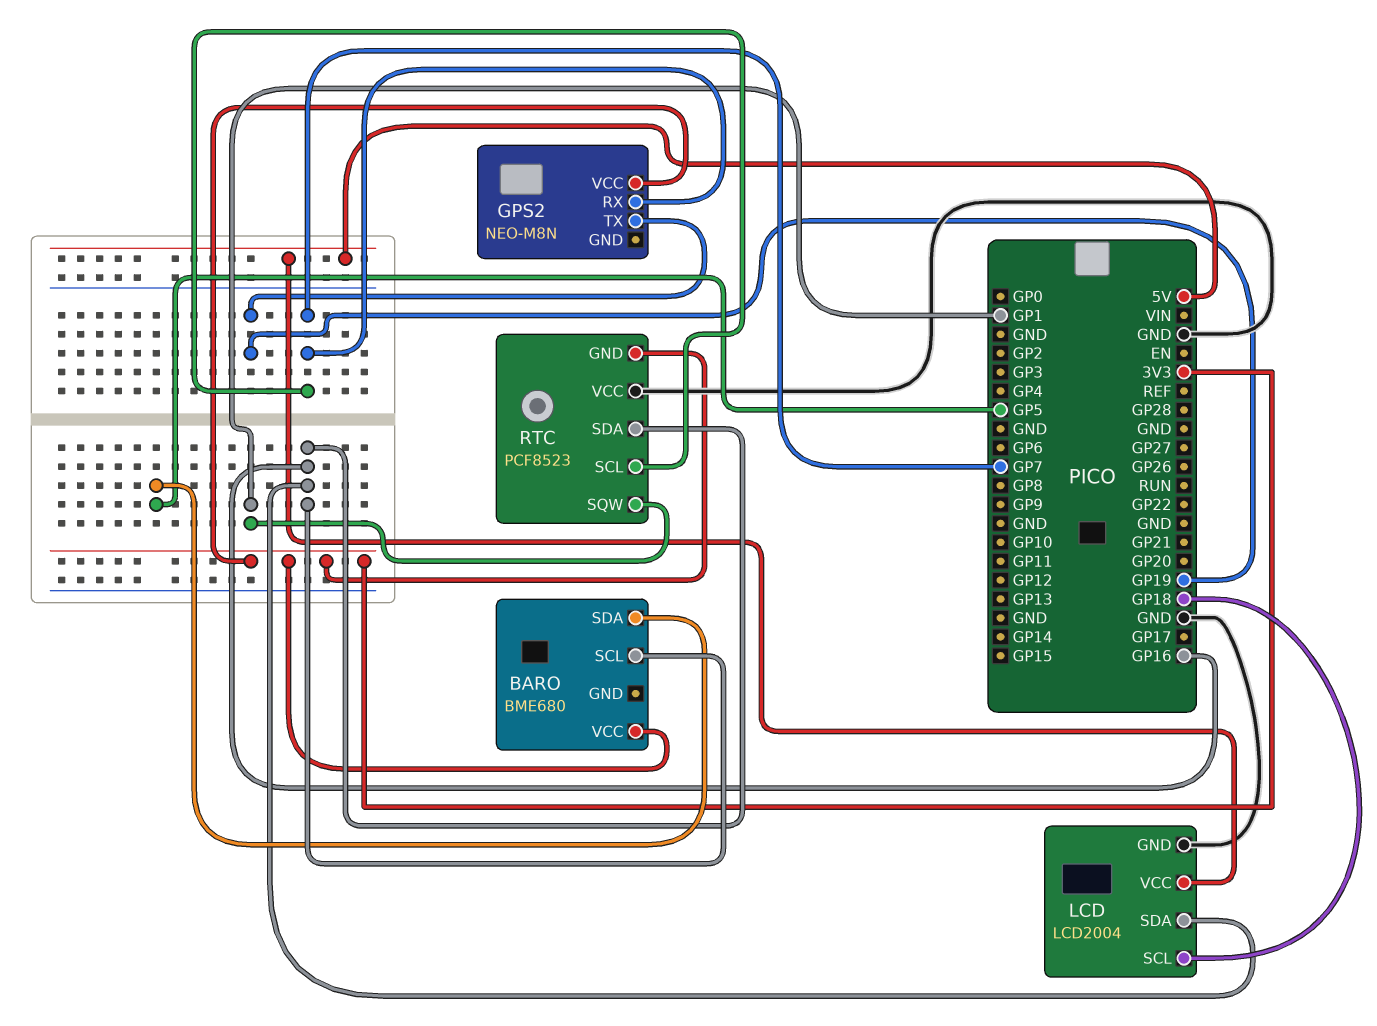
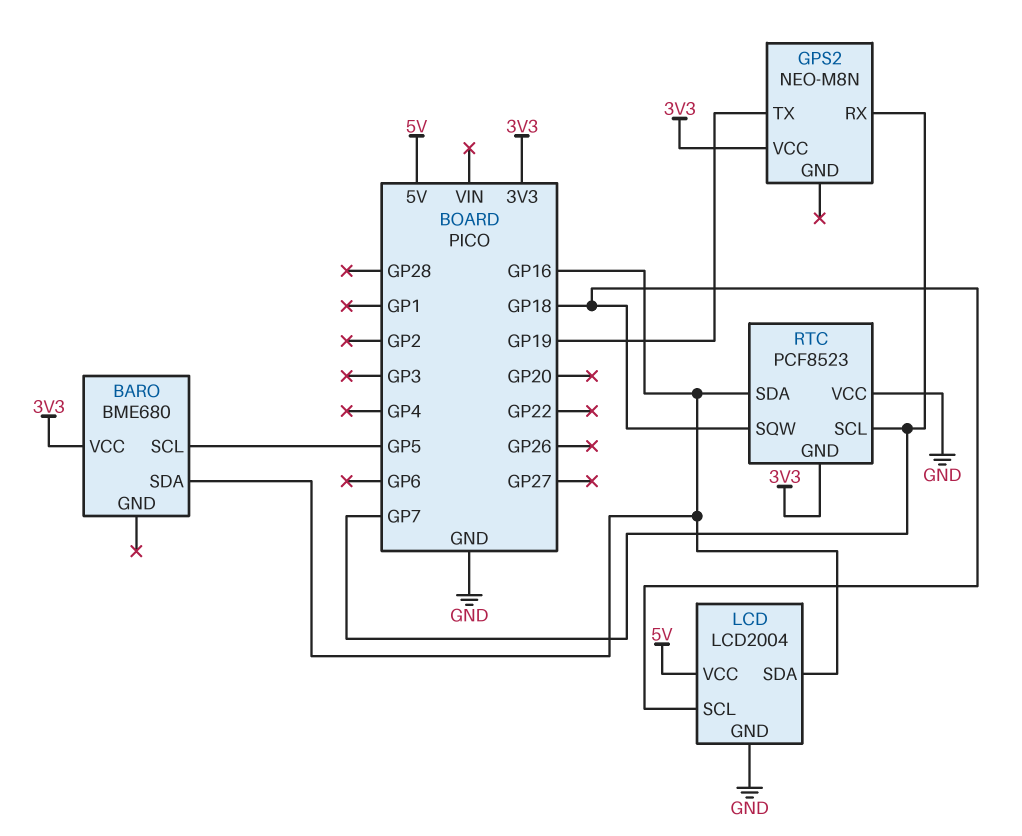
BARO pin SCL: GP16 -> GP5
BARO pin SDA: GP5 -> GP16
RTC pin SQW: GP1 -> GP18

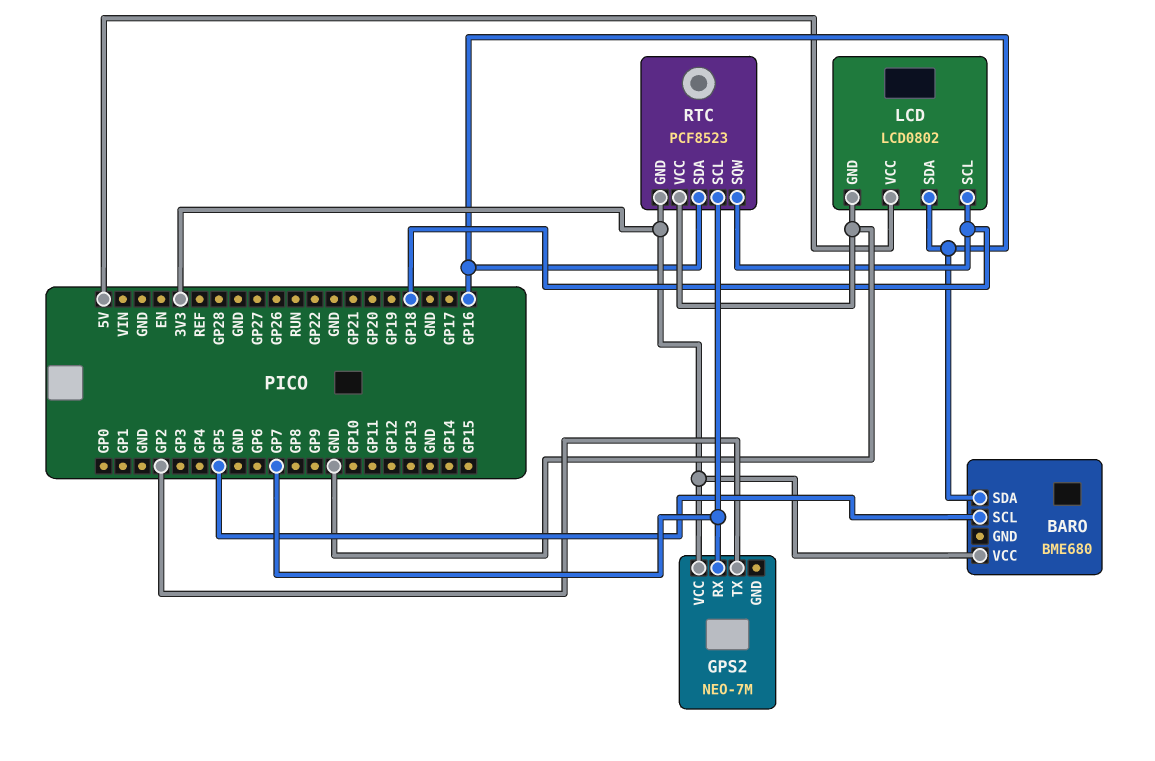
GPS2: NEO-M8N -> NEO-7M
GPS2 pin TX: GP19 -> GP2
LCD: LCD2004 -> LCD0802

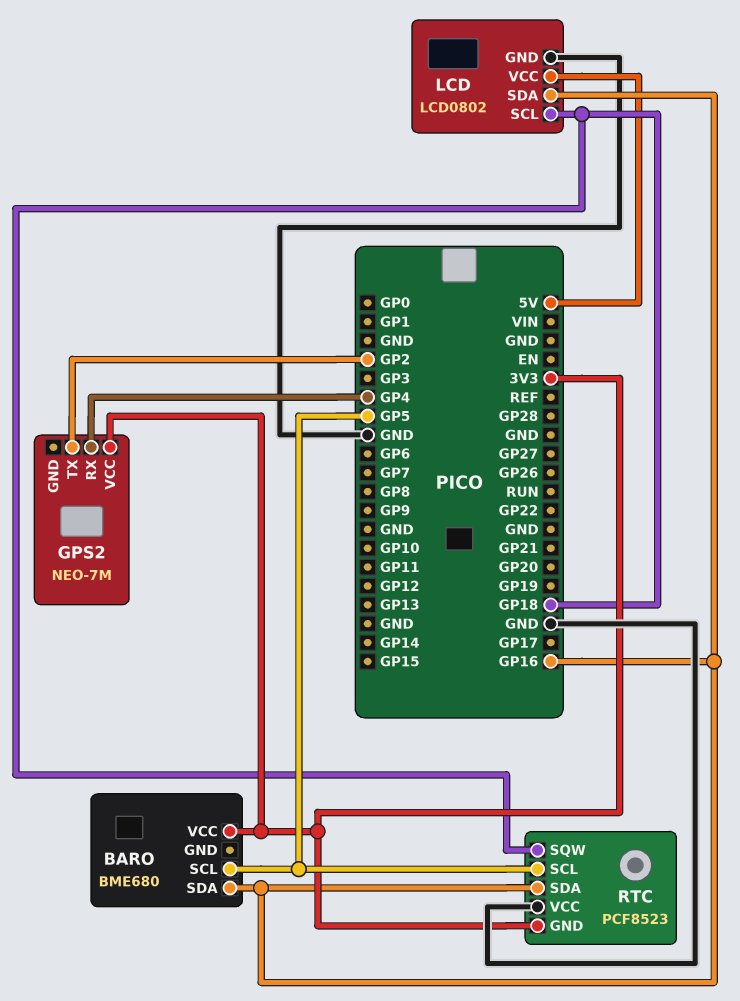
GPS2 pin RX: GP7 -> GP4
RTC pin SCL: GP7 -> GP5

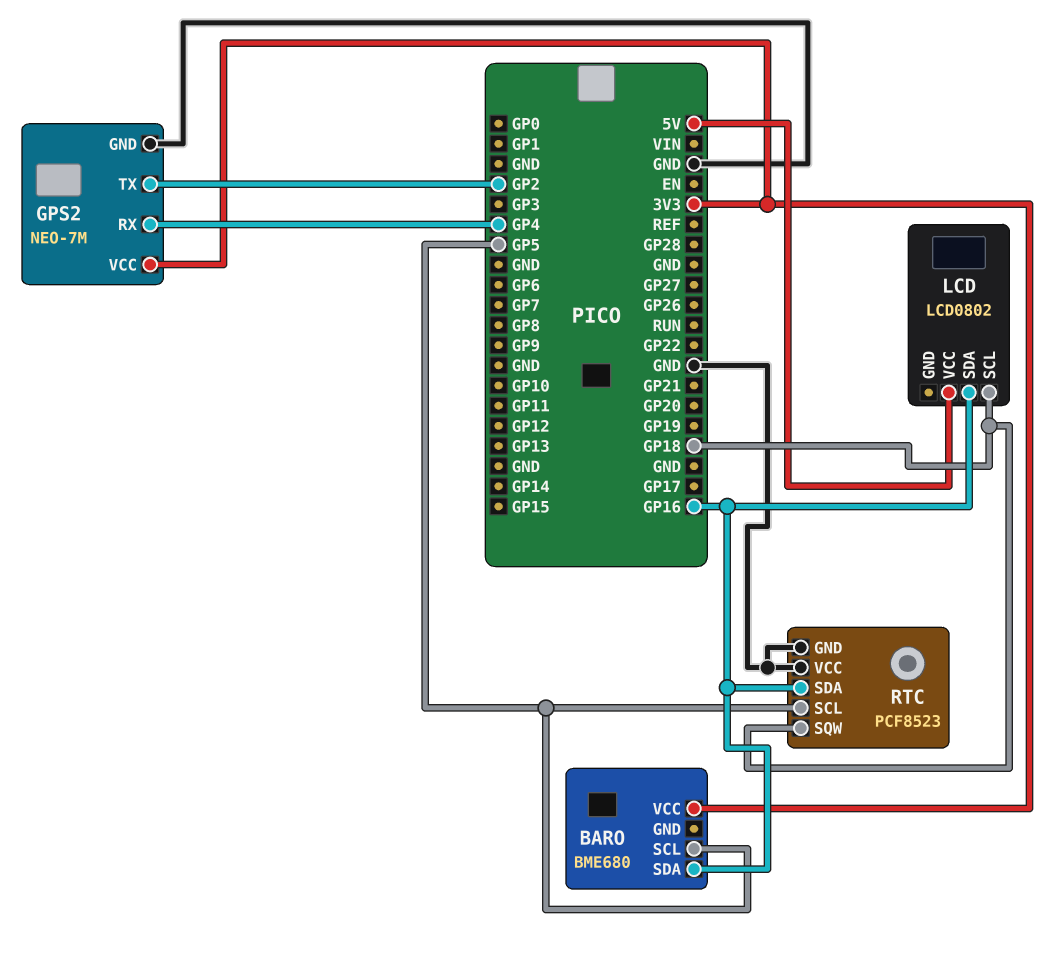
GPS2 pin GND: none -> GND
LCD pin GND: GND -> none
RTC pin GND: 3V3 -> GND

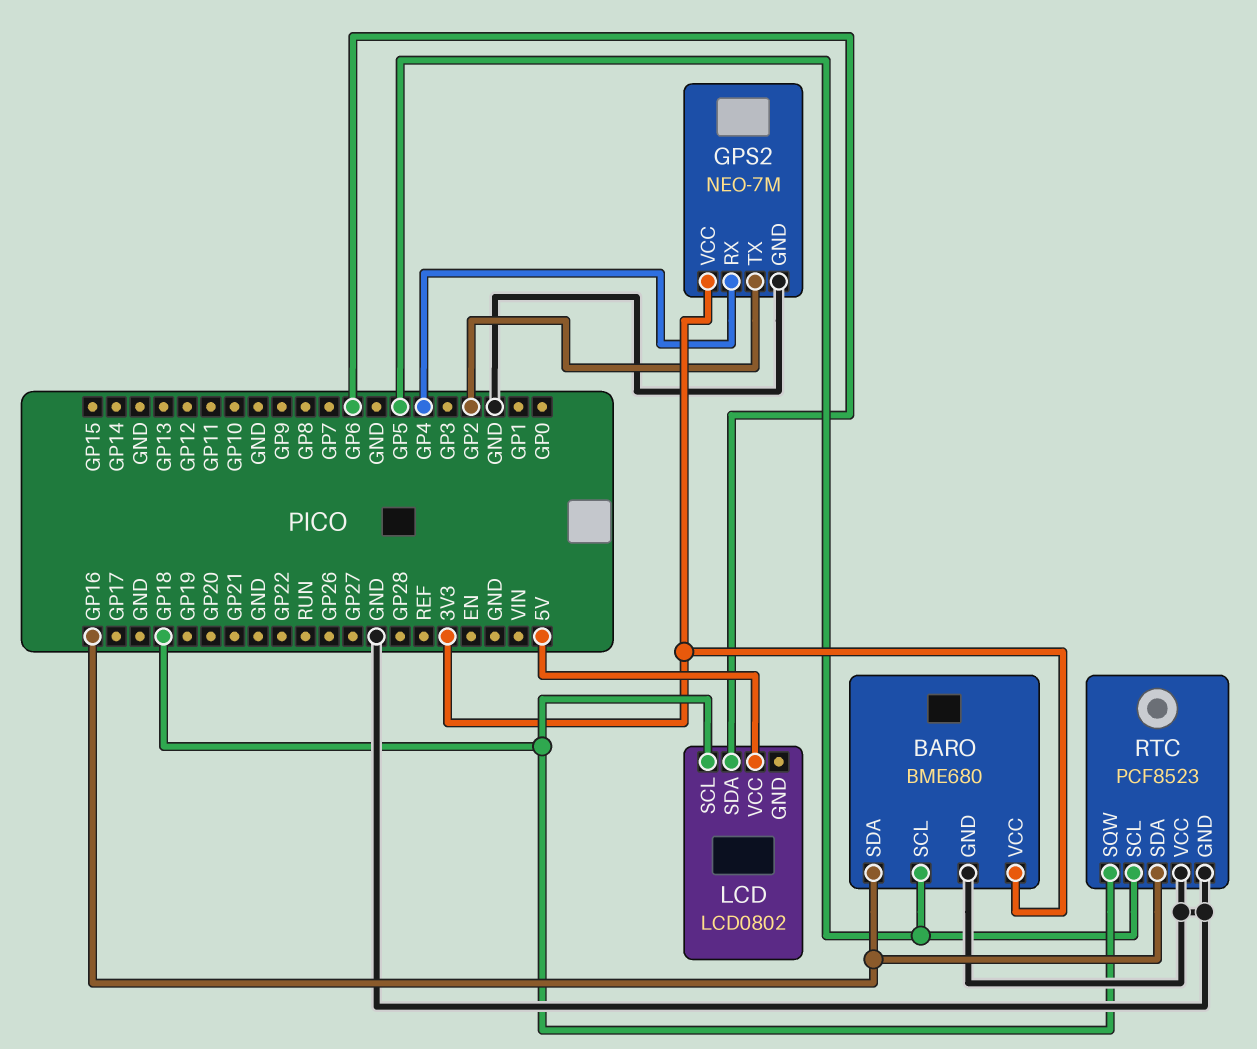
BARO pin GND: none -> GND
LCD pin SDA: GP16 -> GP6

